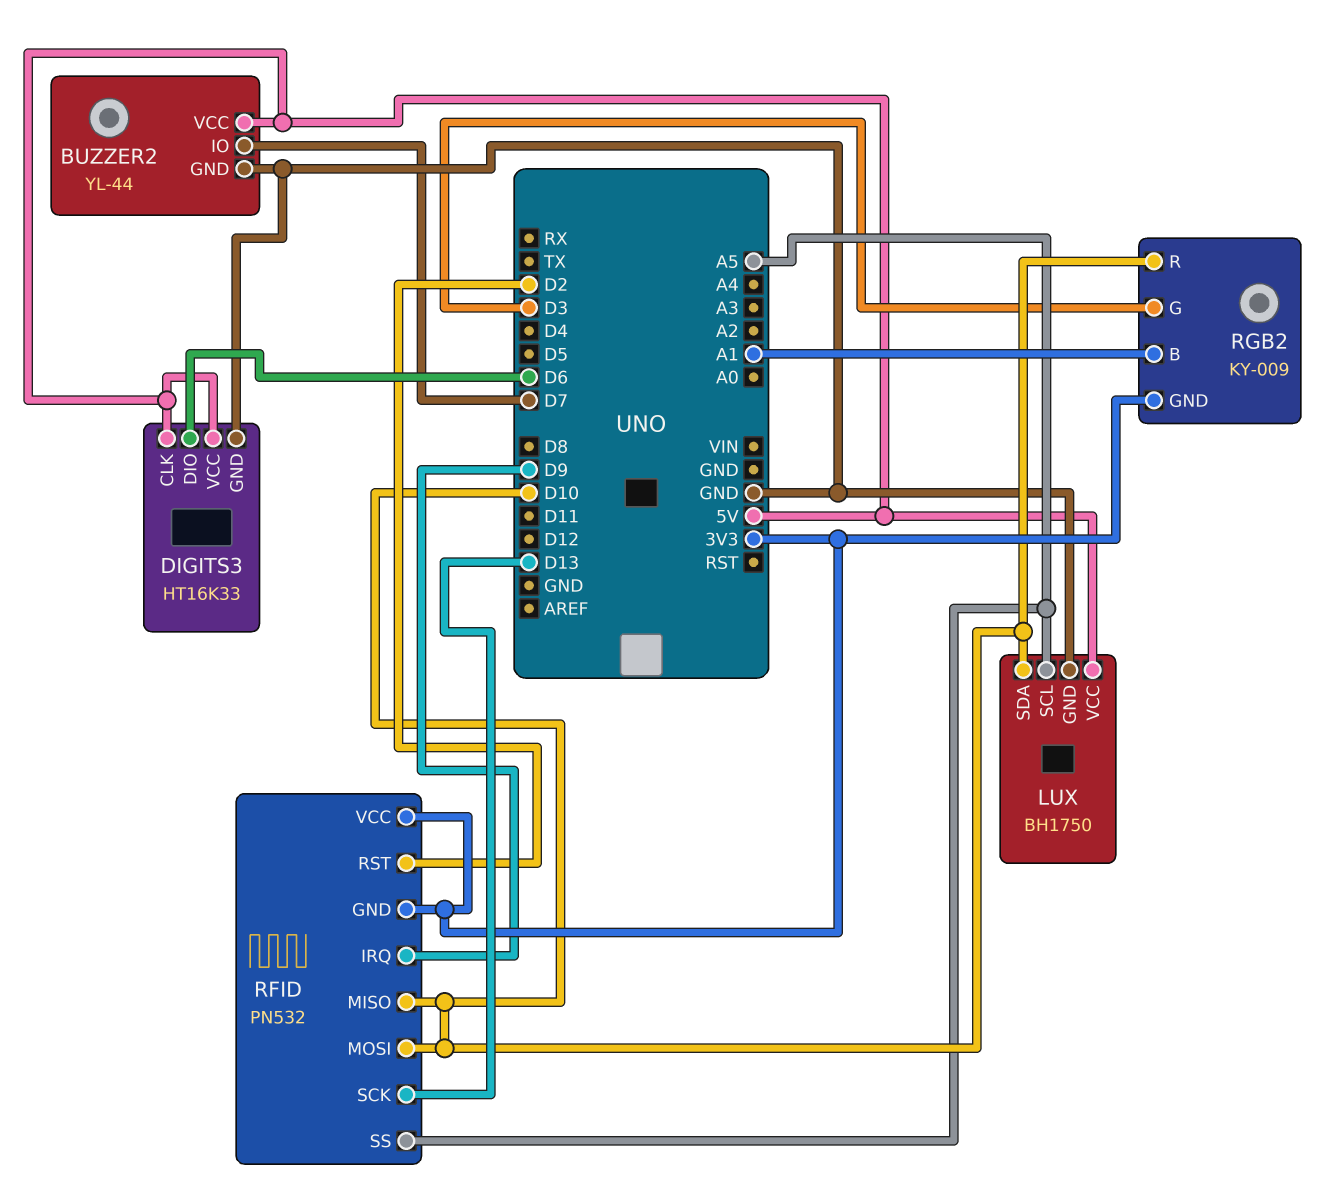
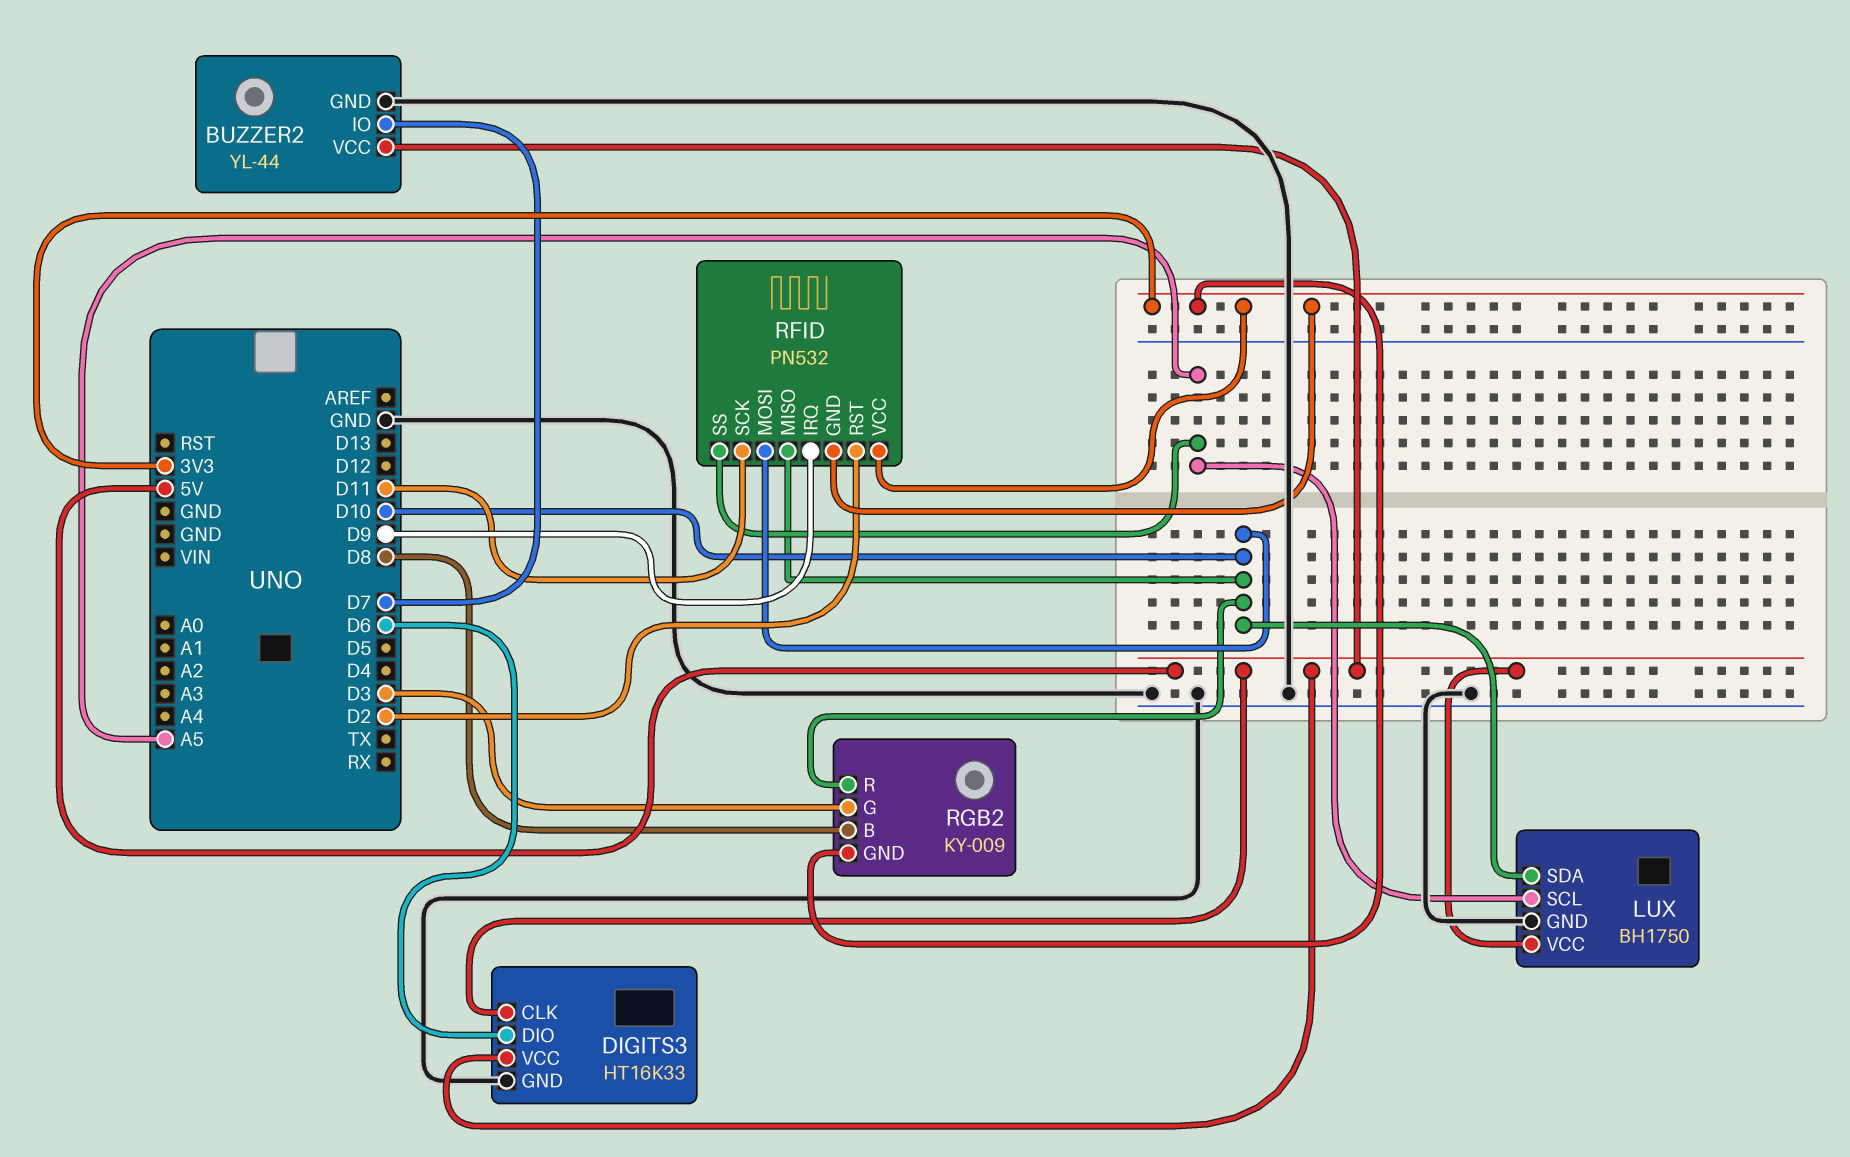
RFID pin SCK: D13 -> D11
RGB2 pin B: A1 -> D8

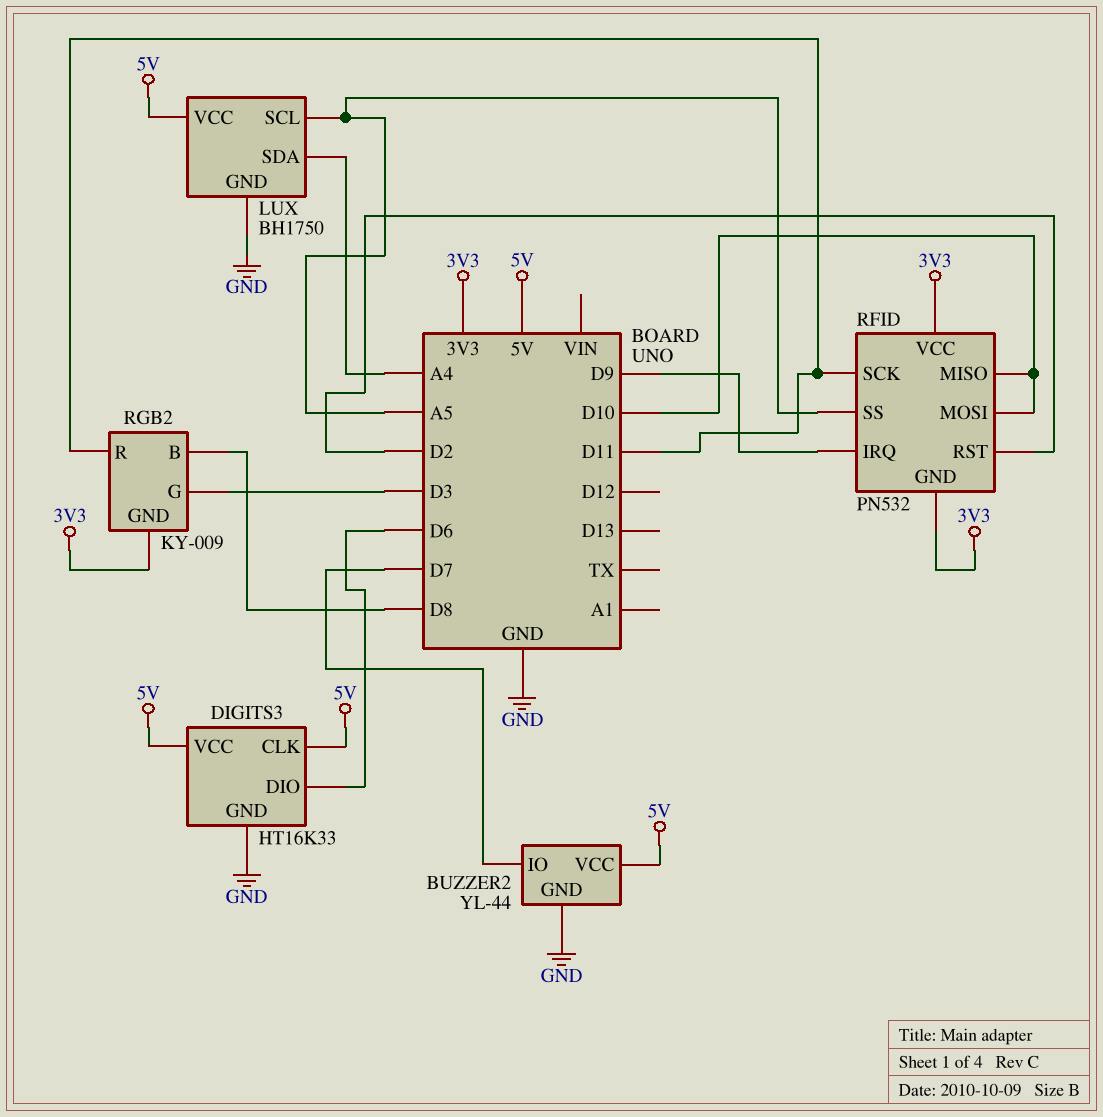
LUX pin SDA: D10 -> A4
RGB2 pin R: D10 -> D11

